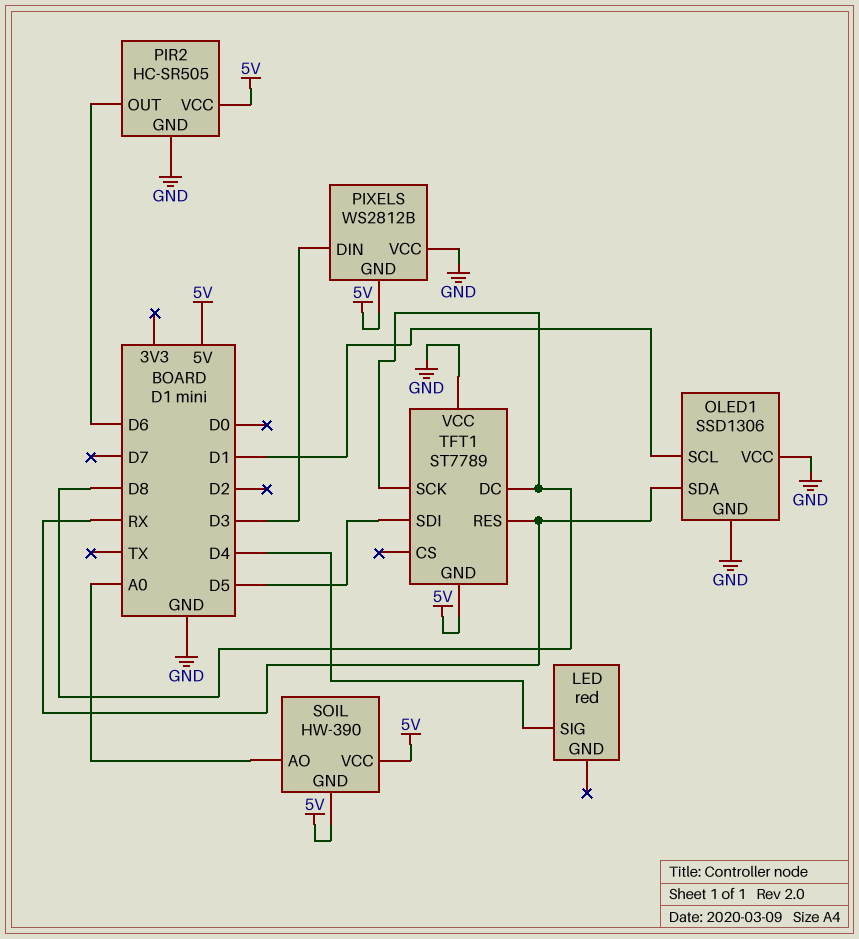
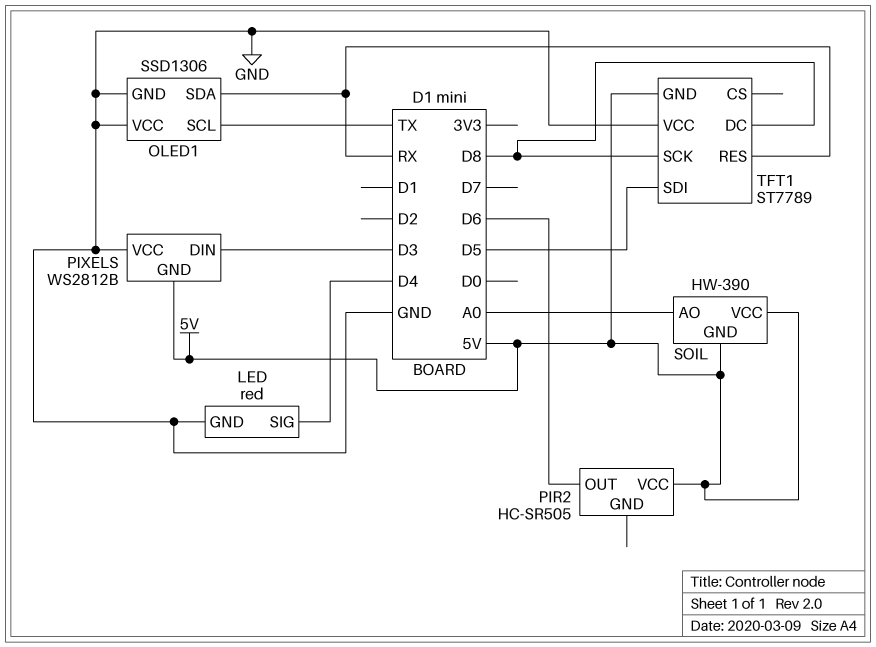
LED pin GND: none -> GND
OLED1 pin SCL: D1 -> TX
PIR2 pin GND: GND -> none

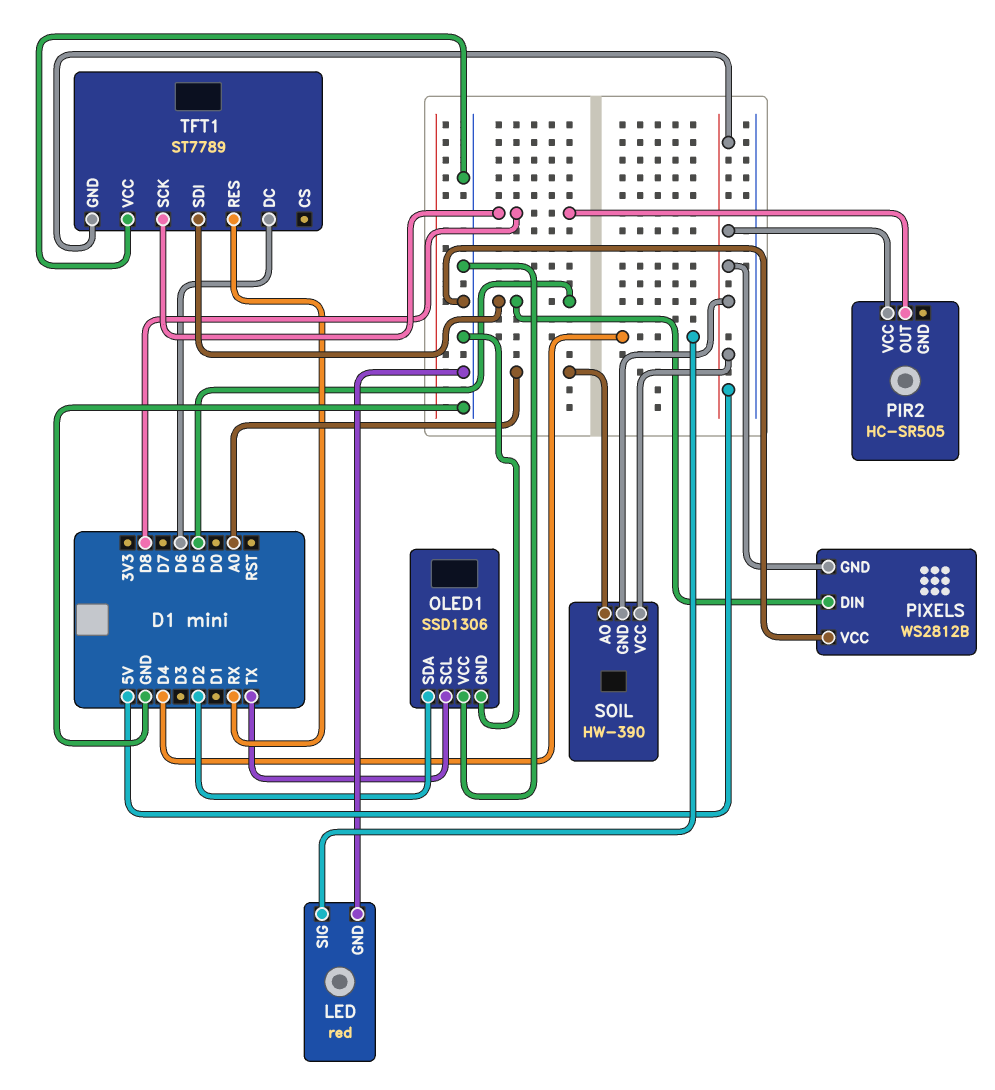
OLED1 pin SDA: RX -> D2
PIR2 pin OUT: D6 -> D8
PIXELS pin DIN: D3 -> D5
TFT1 pin DC: D8 -> D6

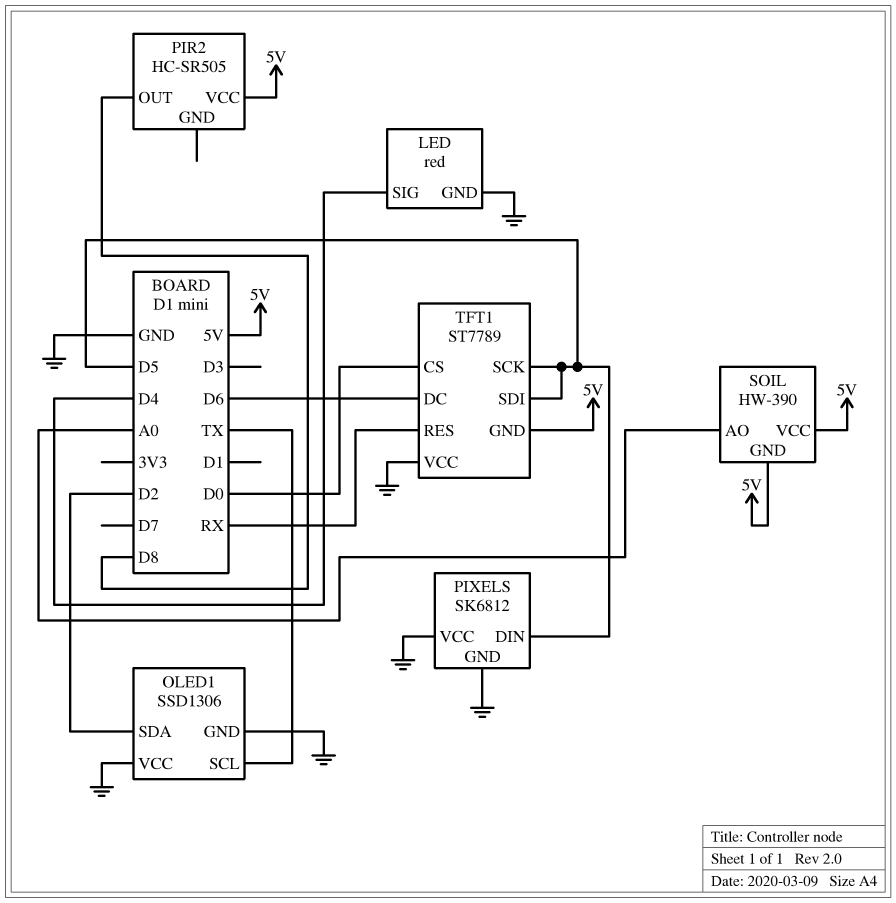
PIXELS: WS2812B -> SK6812
PIXELS pin GND: 5V -> GND
TFT1 pin CS: none -> D0
TFT1 pin SCK: D8 -> D5

